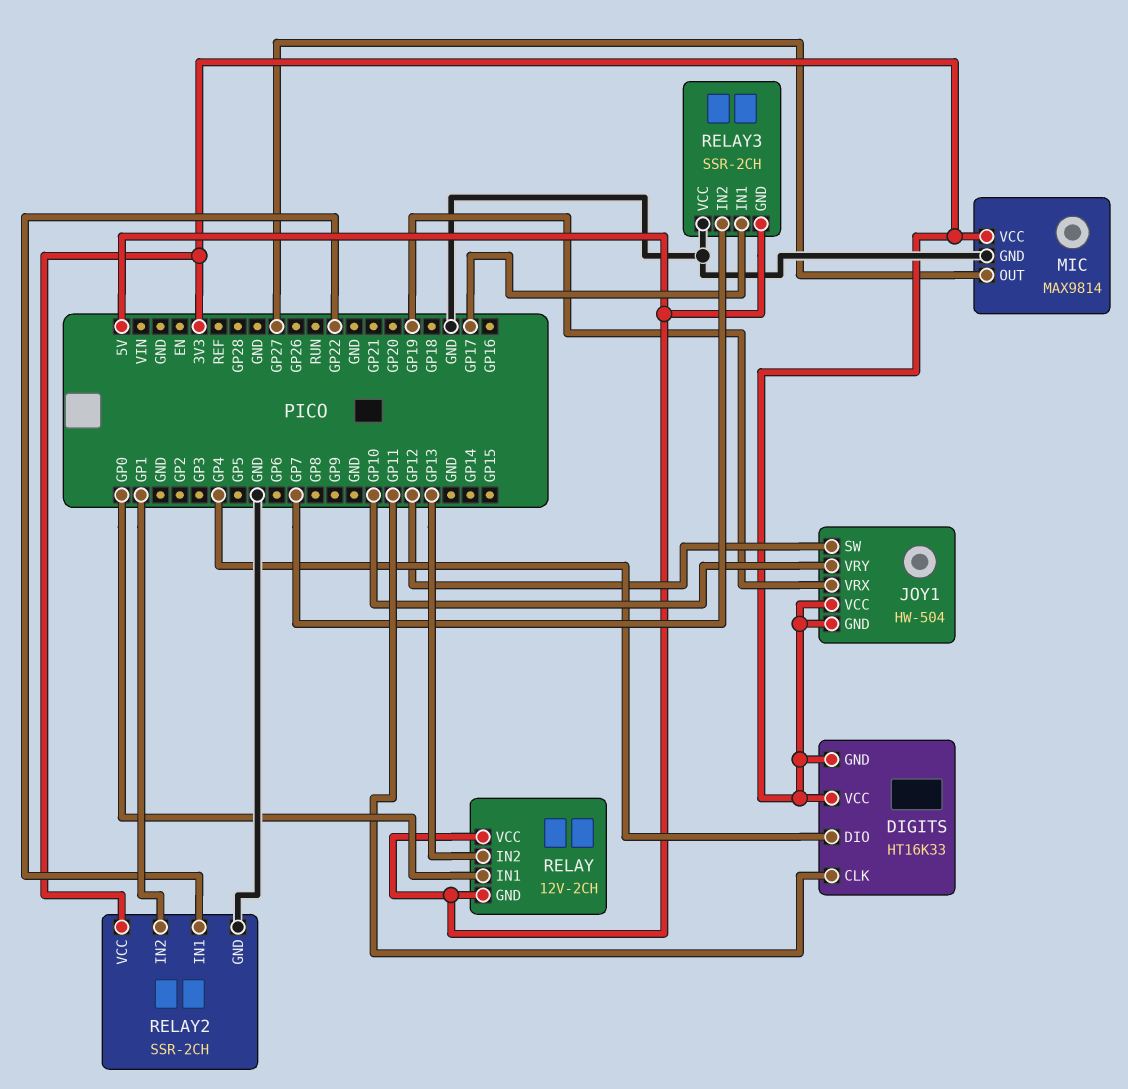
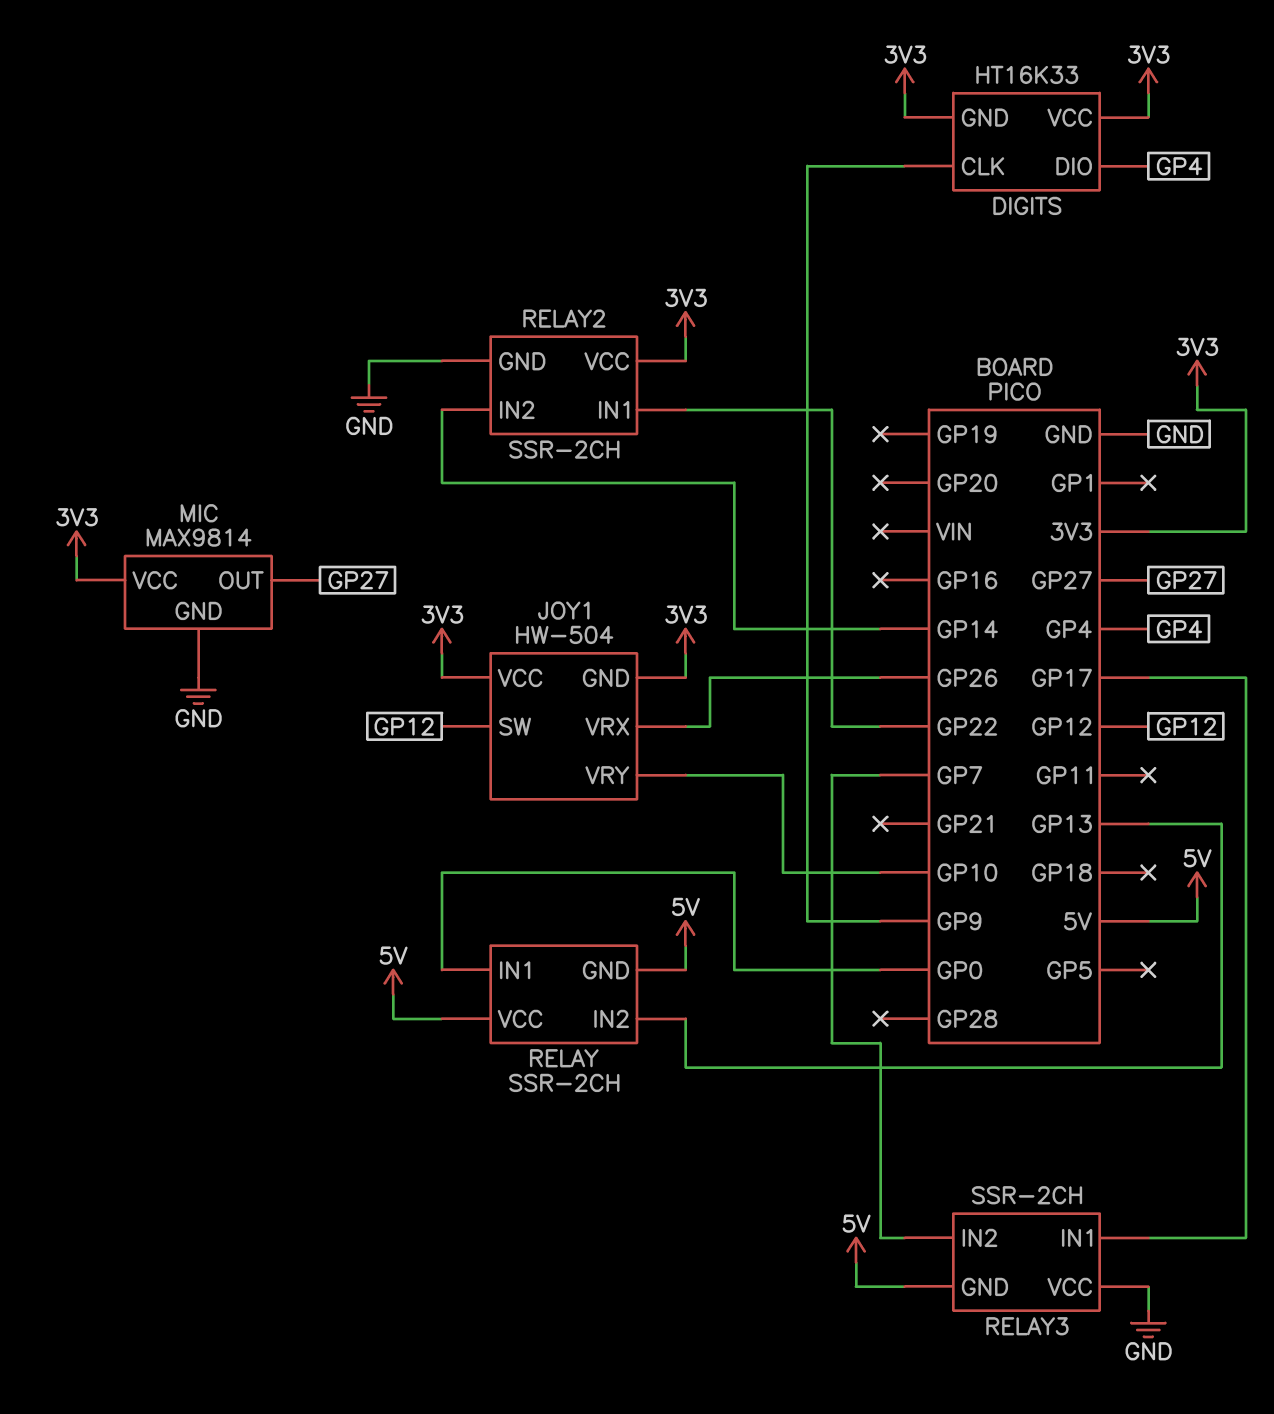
DIGITS pin CLK: GP11 -> GP9
JOY1 pin VRX: GP19 -> GP26
RELAY: 12V-2CH -> SSR-2CH
RELAY2 pin IN2: GP1 -> GP14

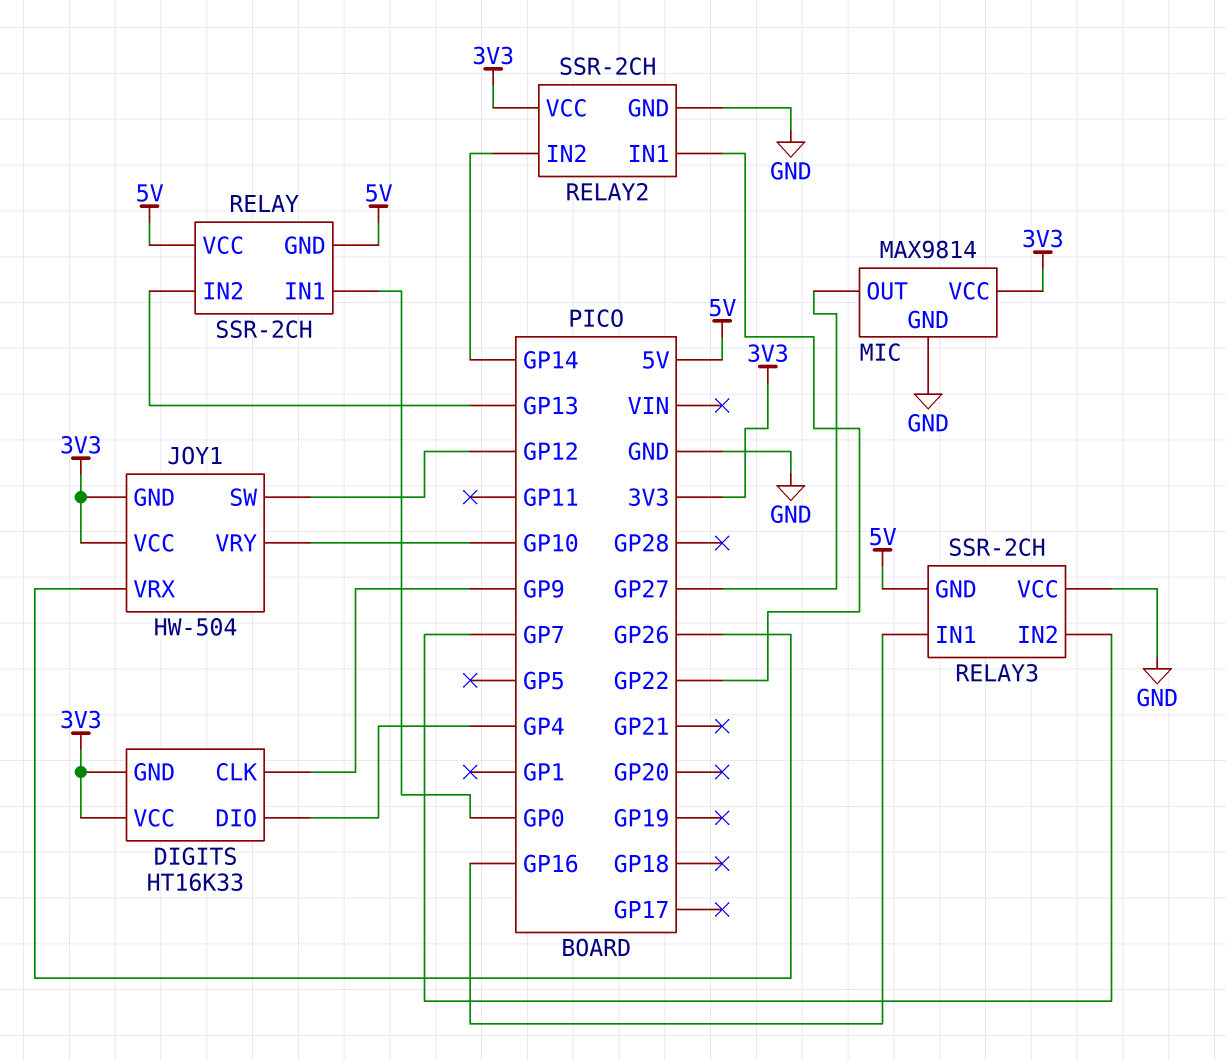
RELAY3 pin IN1: GP17 -> GP16

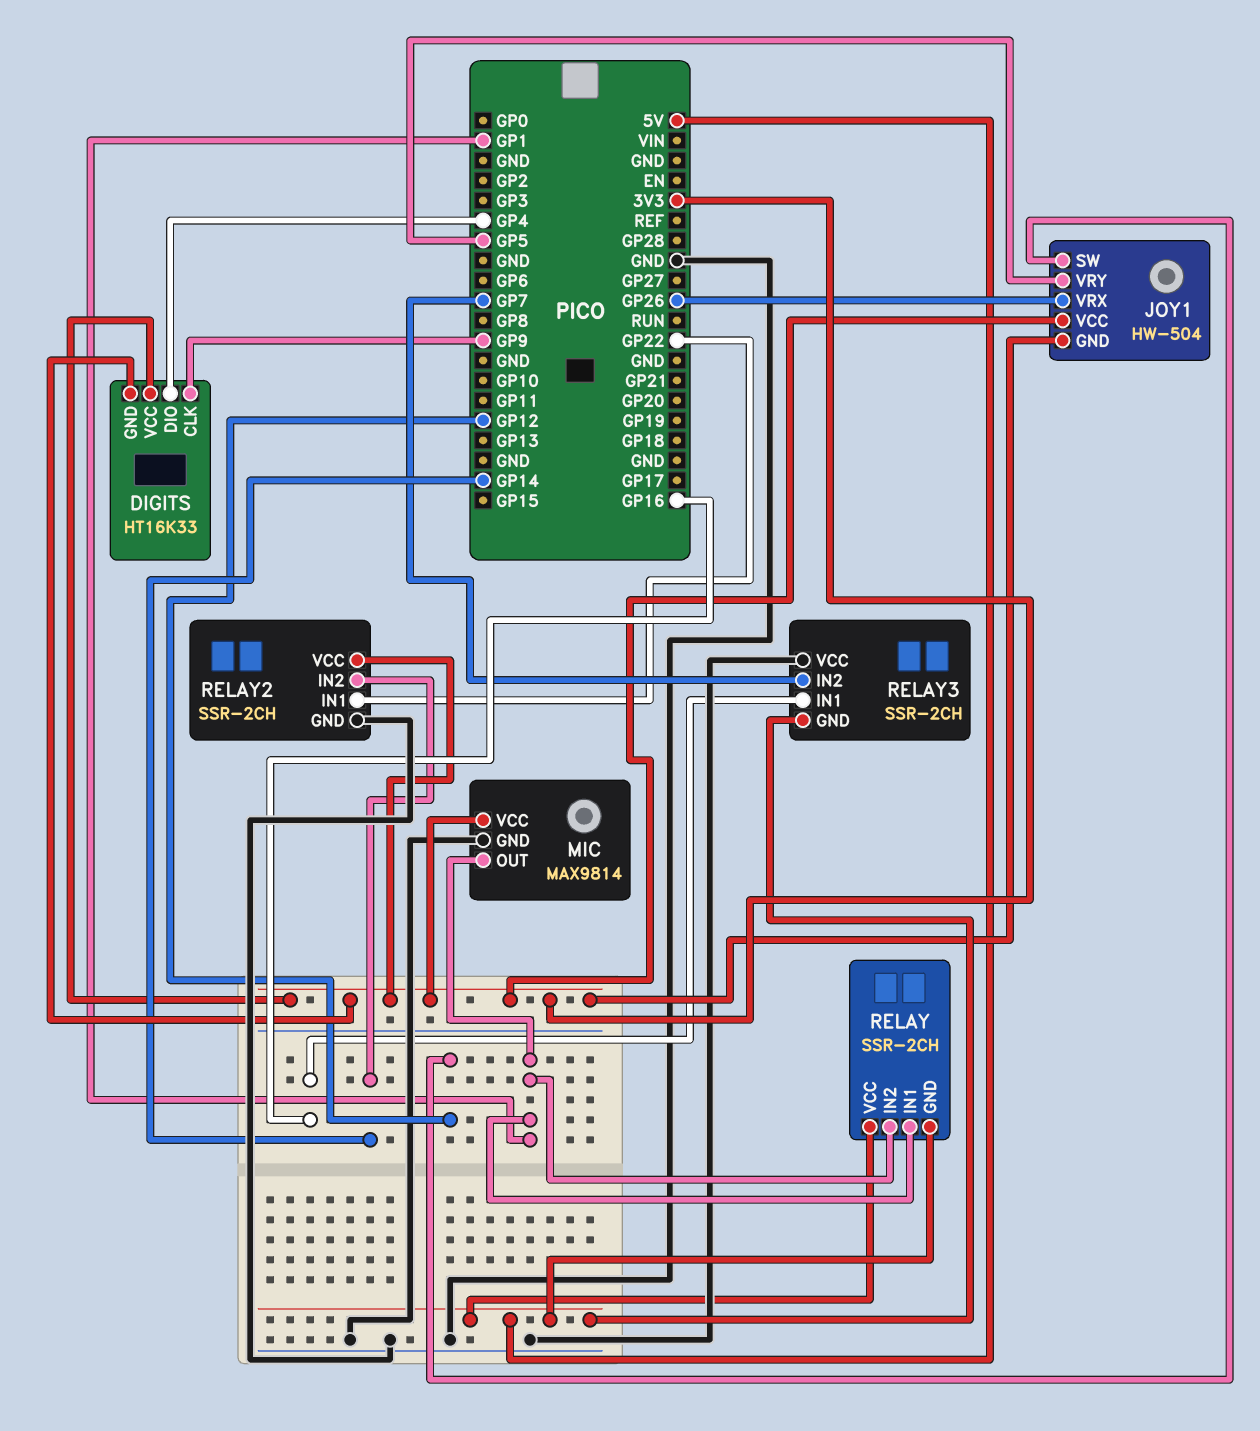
JOY1 pin VRY: GP10 -> GP5
MIC pin OUT: GP27 -> GP1
RELAY pin IN1: GP0 -> GP1
RELAY pin IN2: GP13 -> GP1

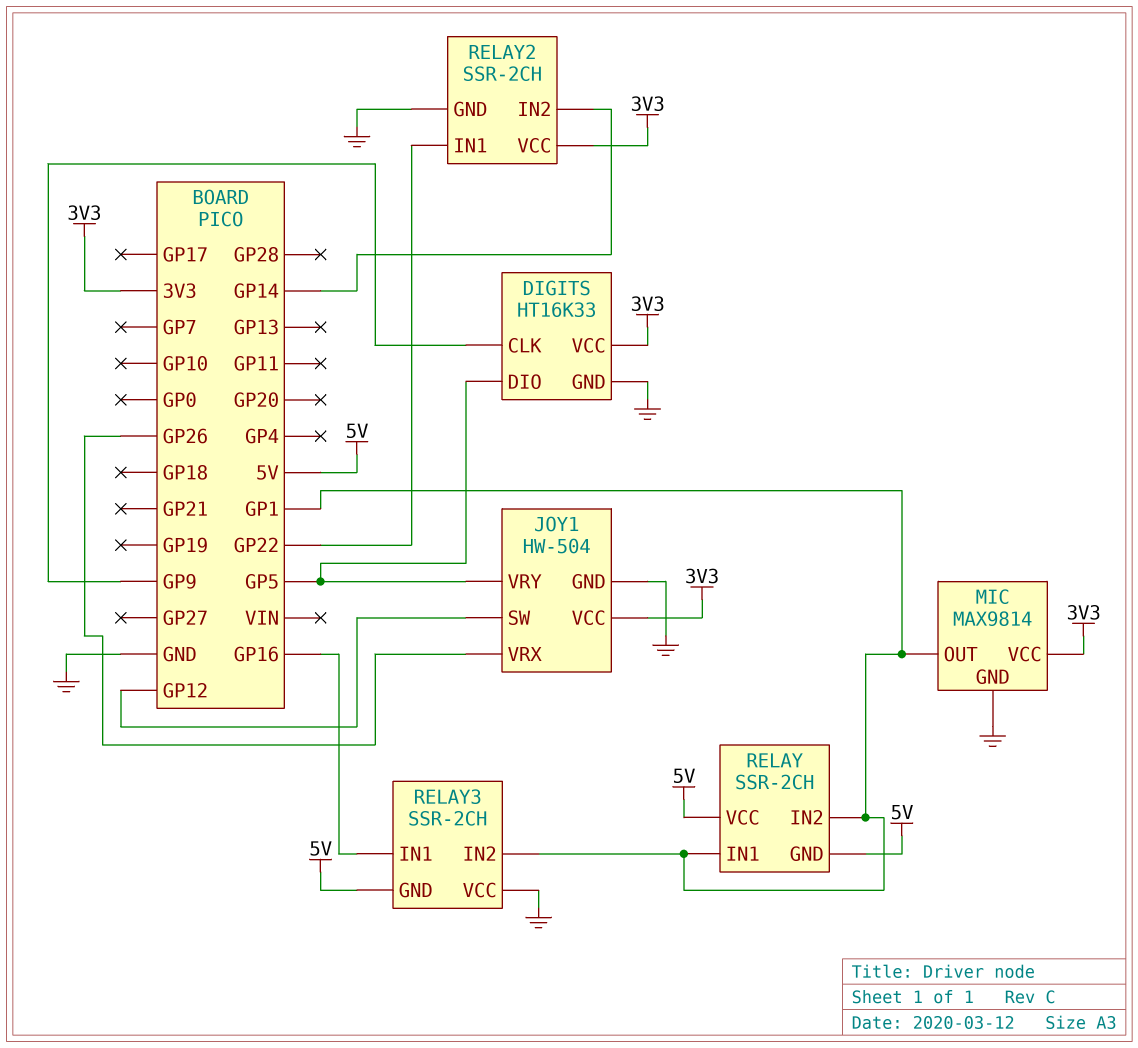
DIGITS pin DIO: GP4 -> GP5
DIGITS pin GND: 3V3 -> GND
JOY1 pin GND: 3V3 -> GND
RELAY3 pin IN2: GP7 -> GP1

